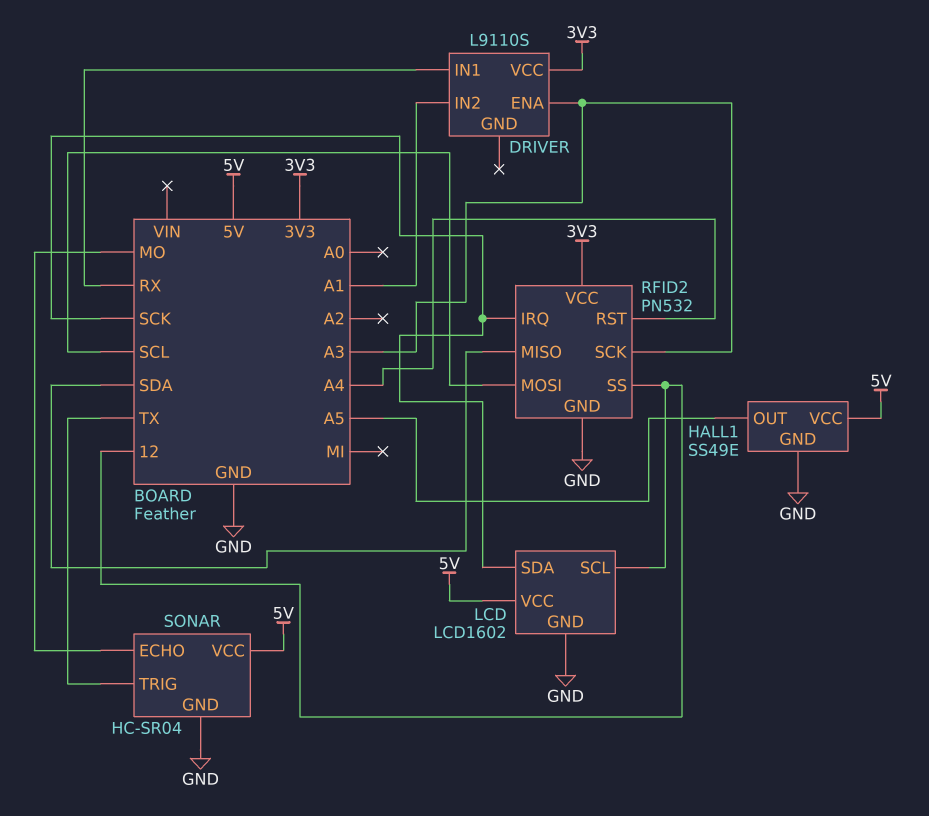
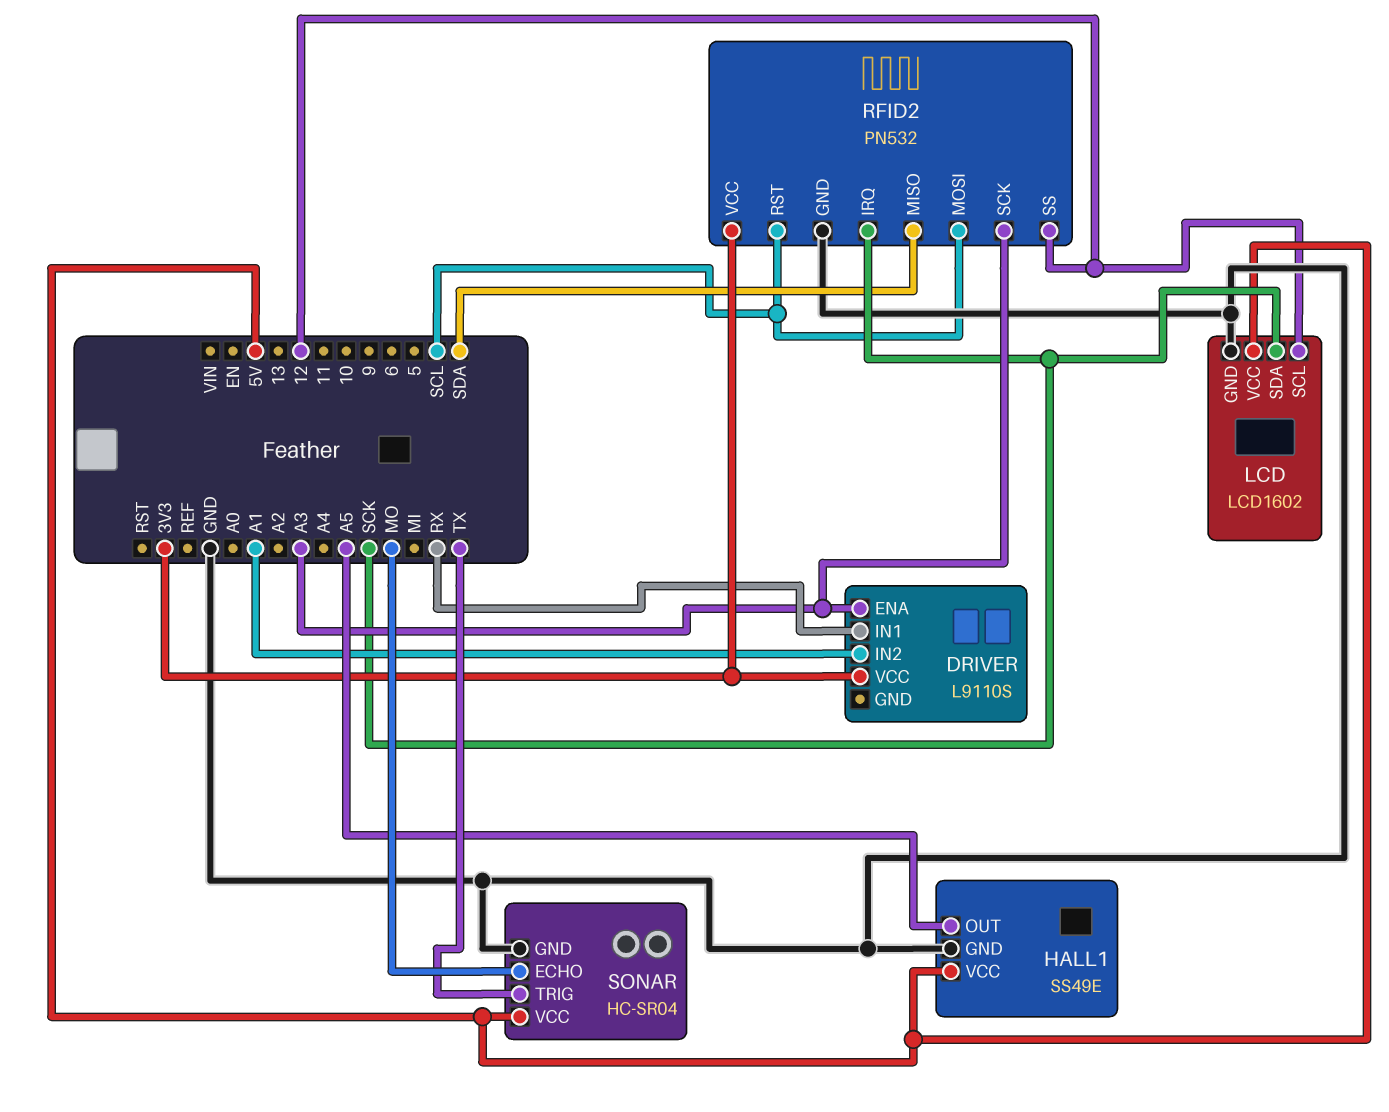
RFID2 pin RST: A4 -> SCL

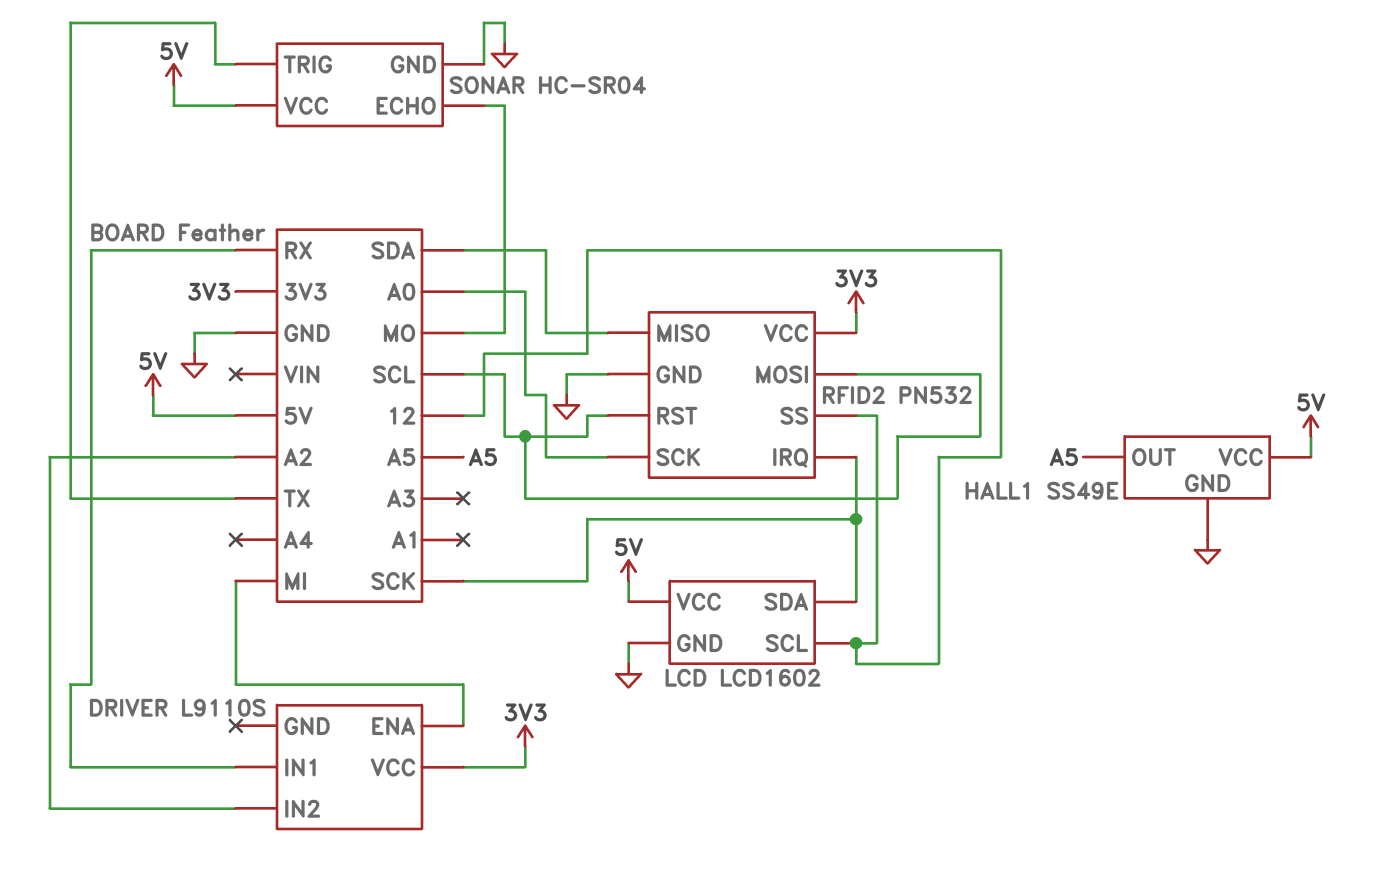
DRIVER pin ENA: A3 -> MI
DRIVER pin IN2: A1 -> A2
RFID2 pin SCK: A3 -> A0

